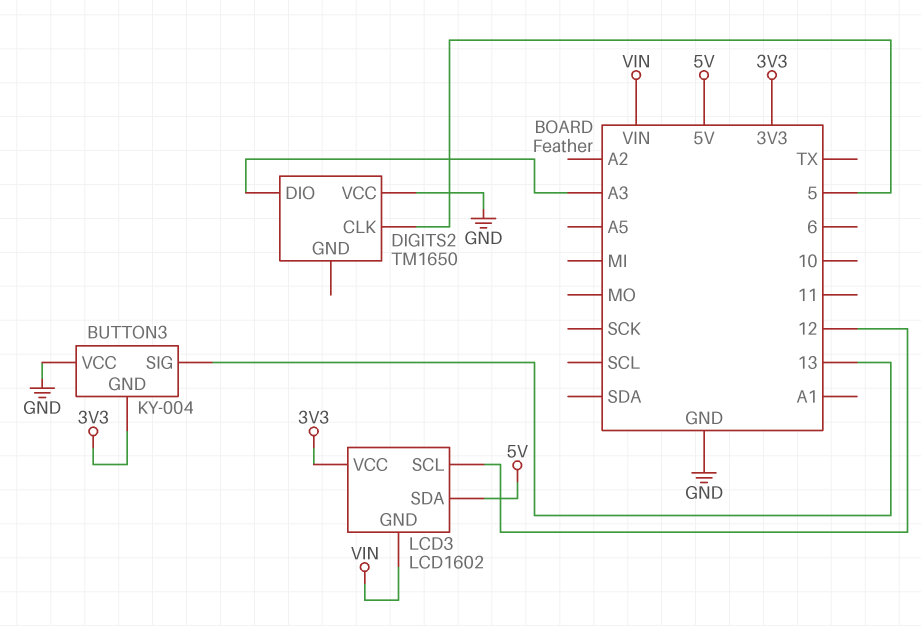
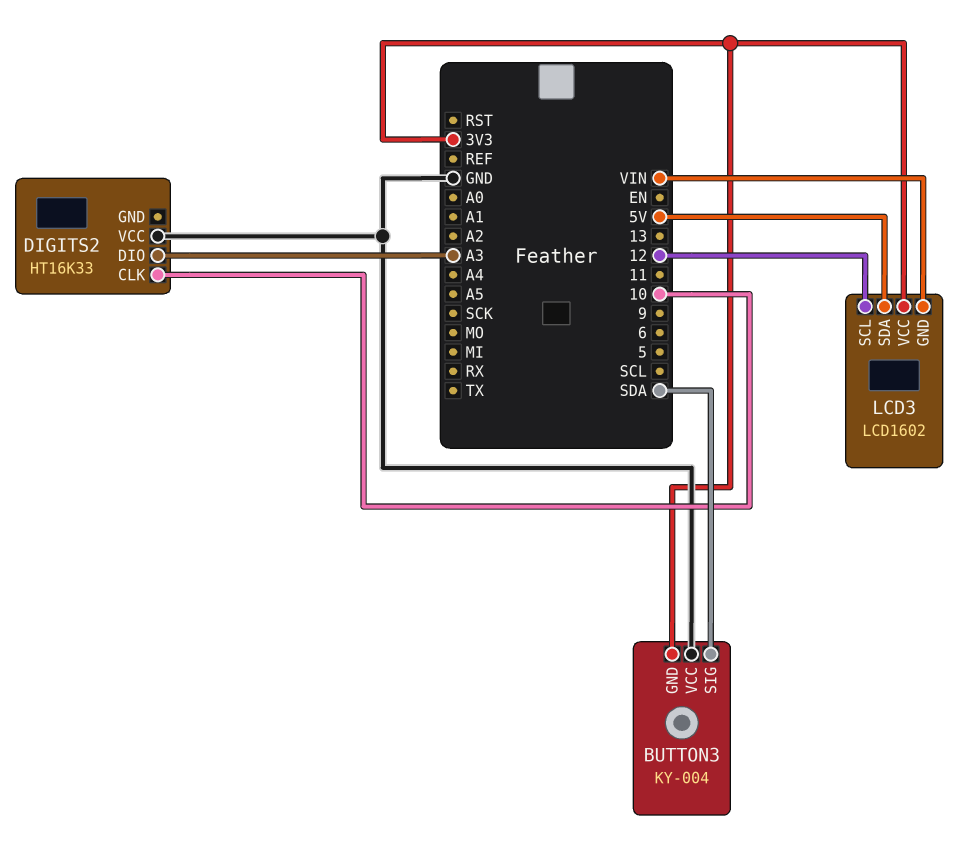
BUTTON3 pin SIG: 13 -> SDA
DIGITS2: TM1650 -> HT16K33
DIGITS2 pin CLK: 5 -> 10

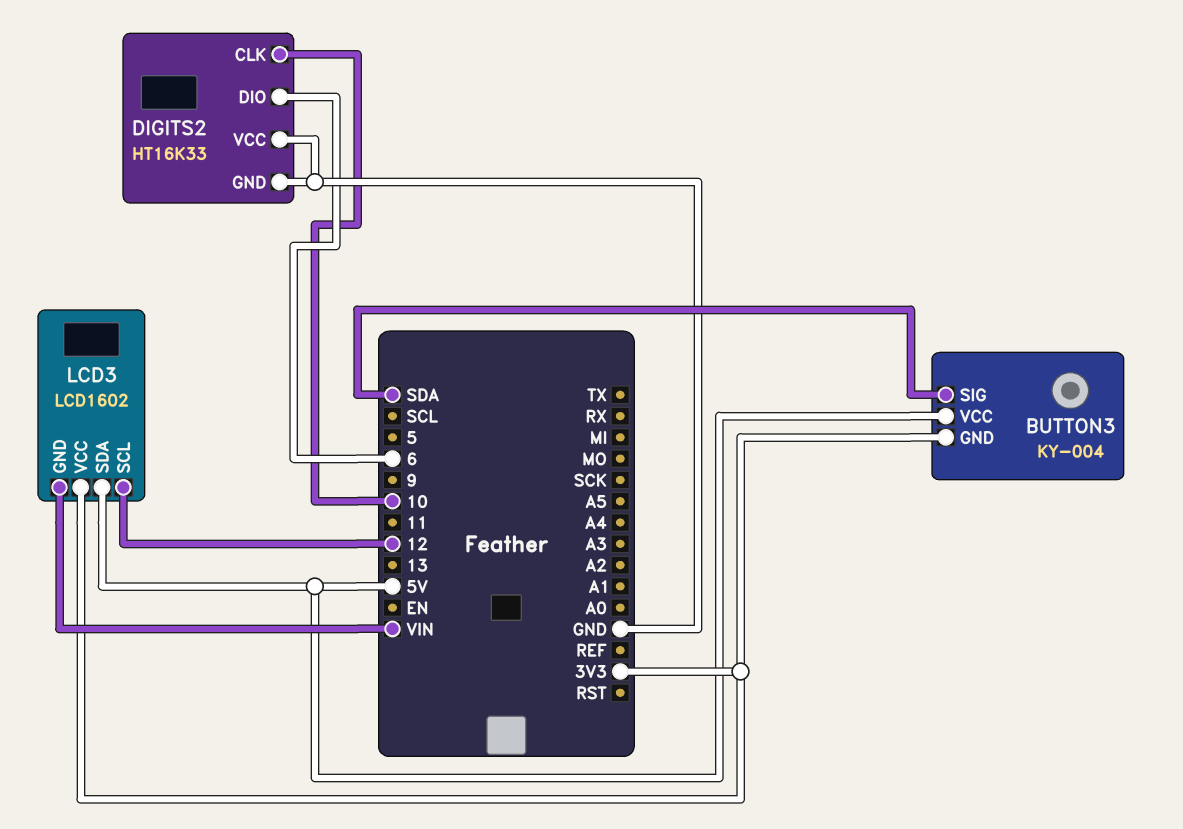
BUTTON3 pin VCC: GND -> 5V
DIGITS2 pin DIO: A3 -> 6
DIGITS2 pin GND: none -> GND

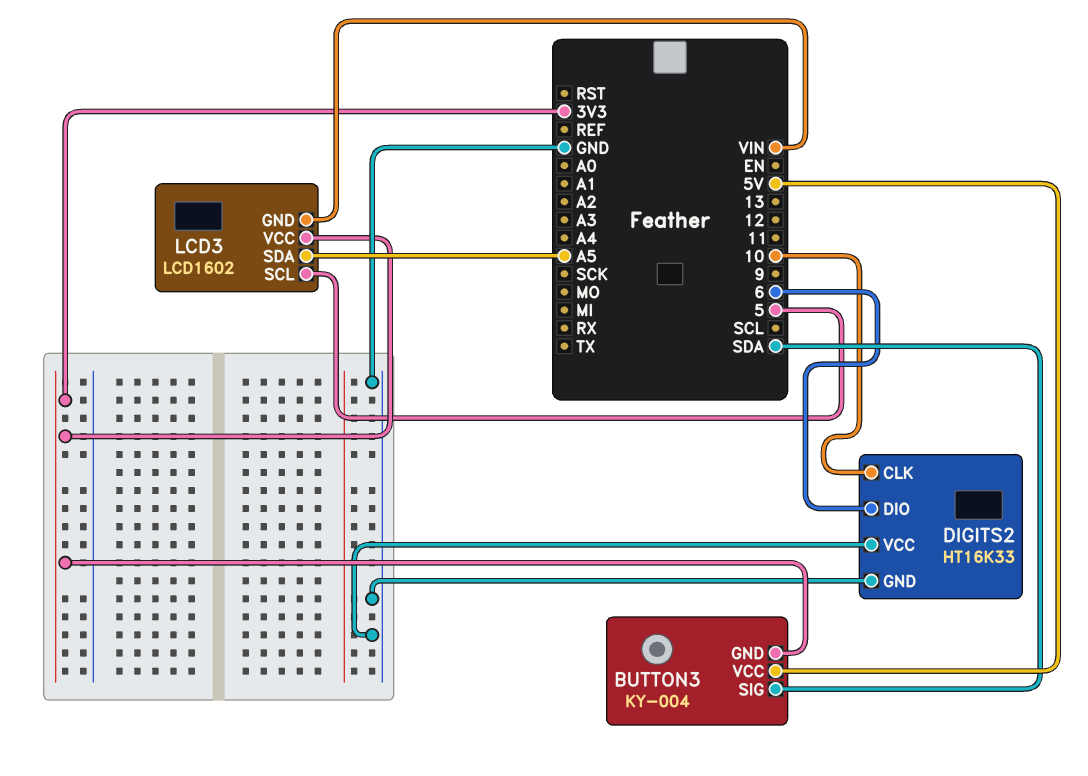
LCD3 pin SCL: 12 -> 5
LCD3 pin SDA: 5V -> A5

